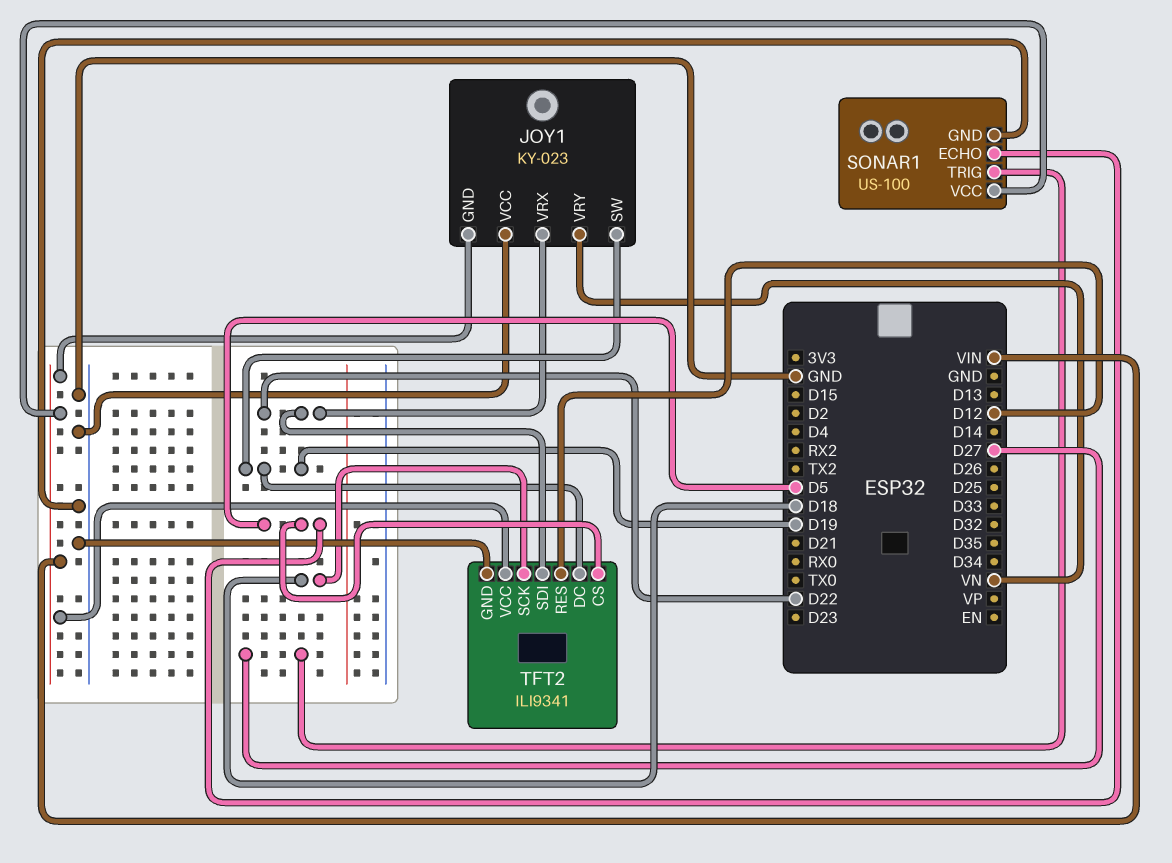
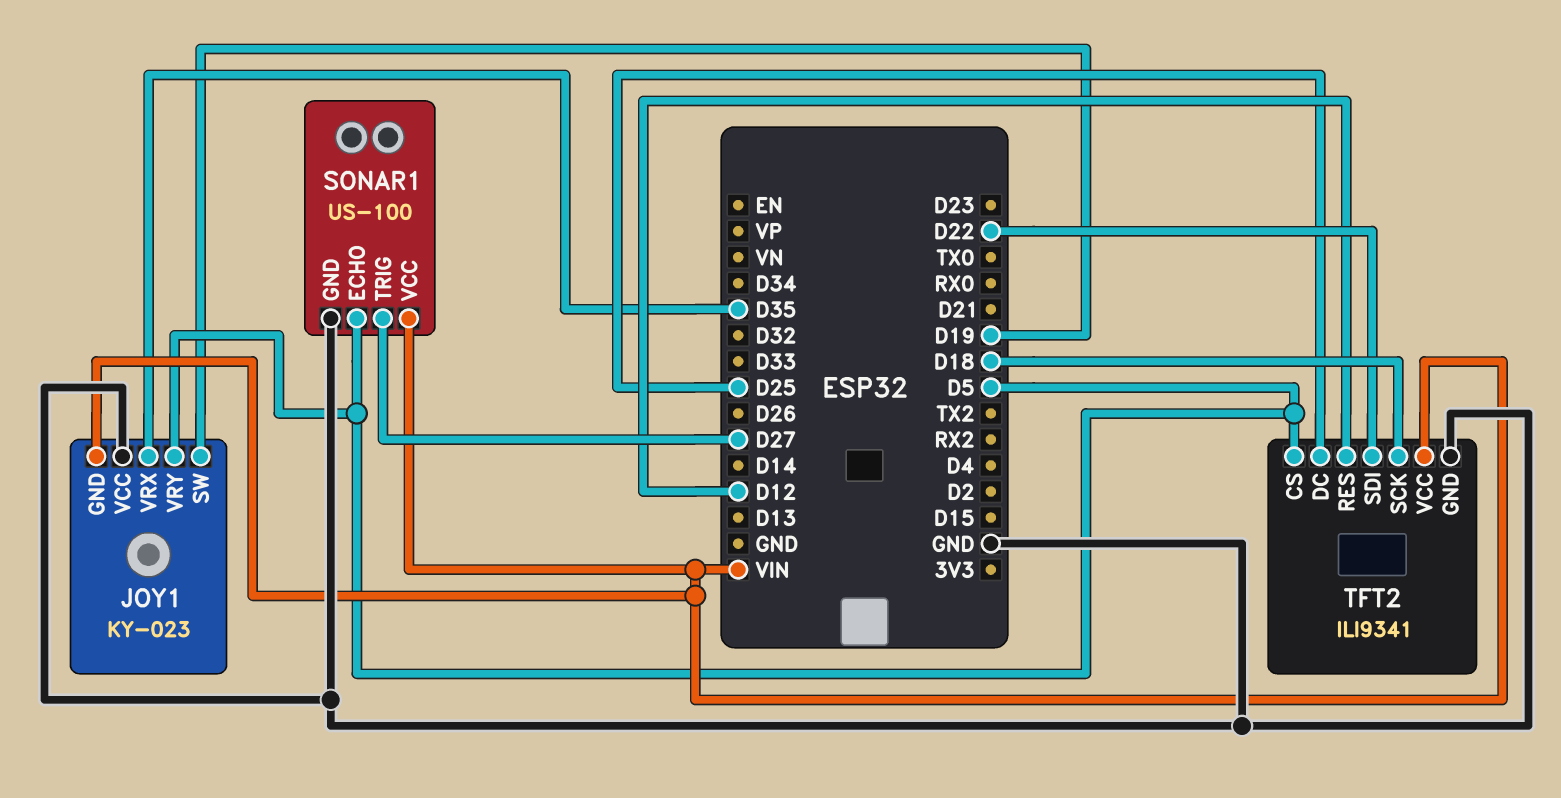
JOY1 pin VRX: D22 -> D35
JOY1 pin VRY: VN -> D5
TFT2 pin DC: D19 -> D25

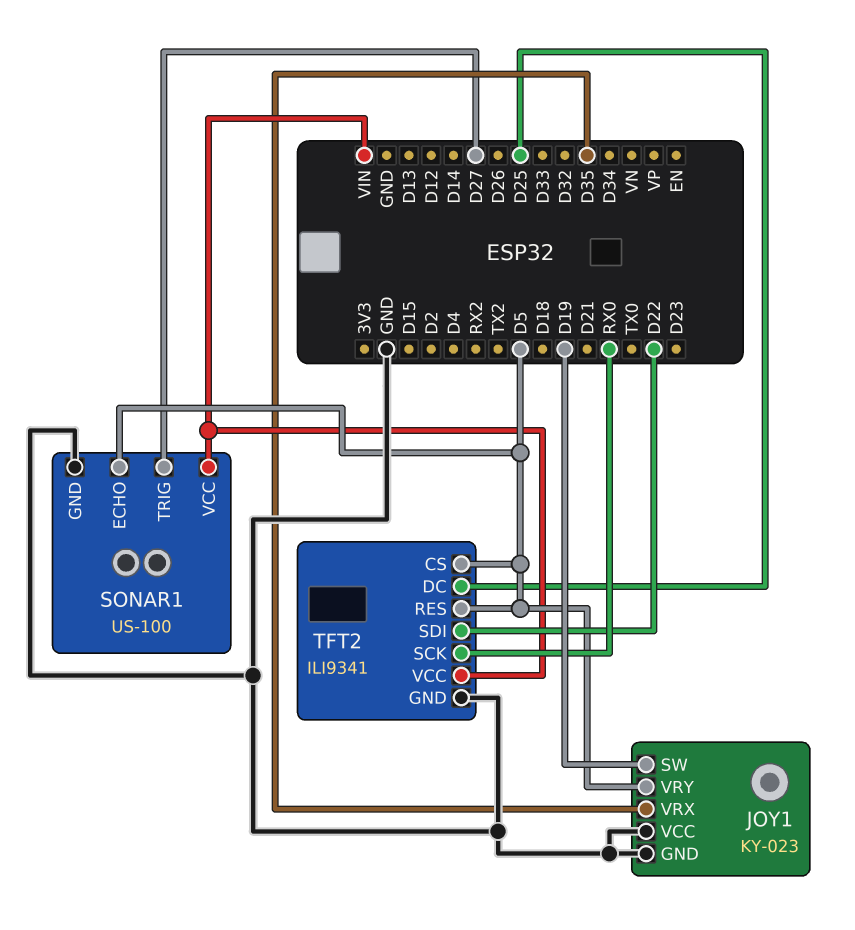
JOY1 pin GND: VIN -> GND
TFT2 pin RES: D12 -> D5
TFT2 pin SCK: D18 -> RX0

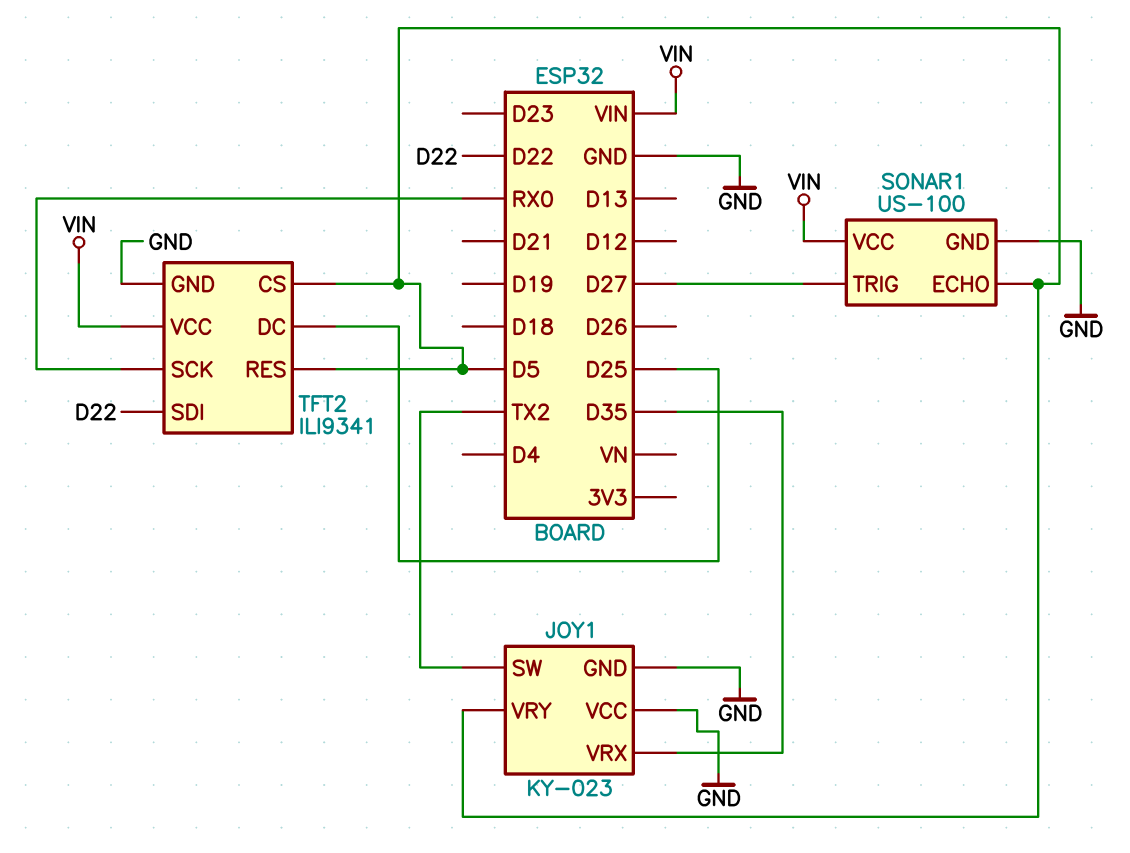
JOY1 pin SW: D19 -> TX2

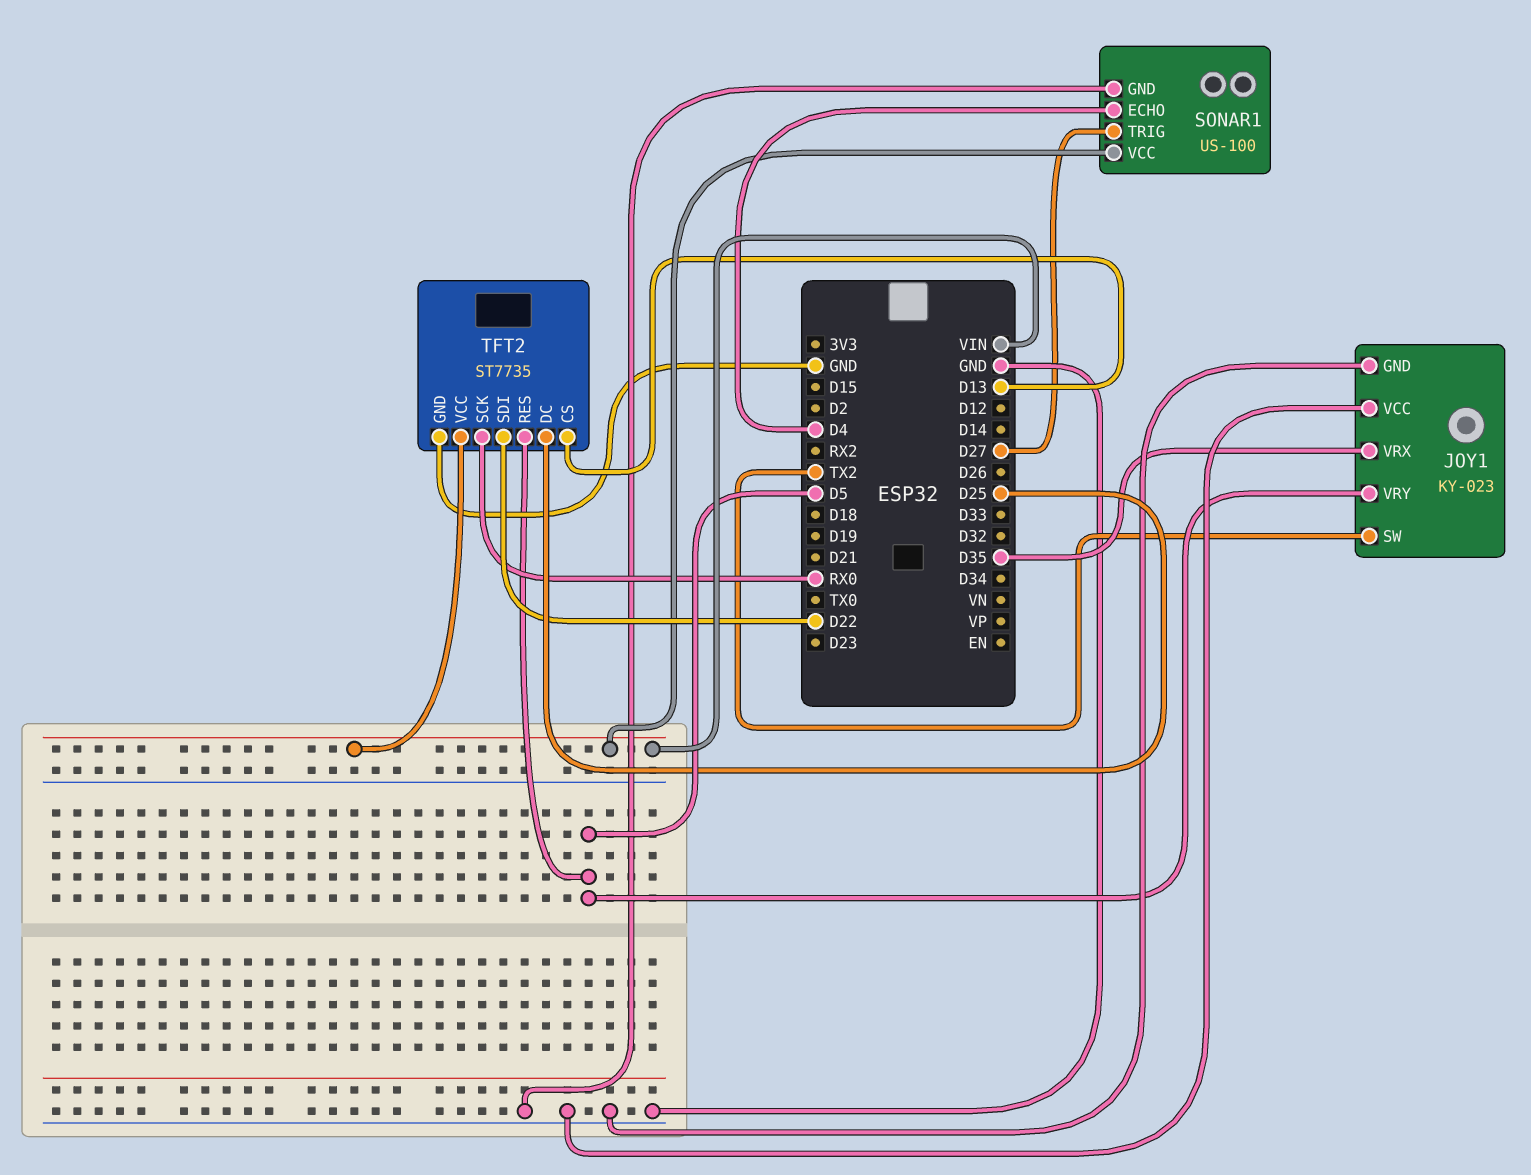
SONAR1 pin ECHO: D5 -> D4
TFT2: ILI9341 -> ST7735
TFT2 pin CS: D5 -> D13

